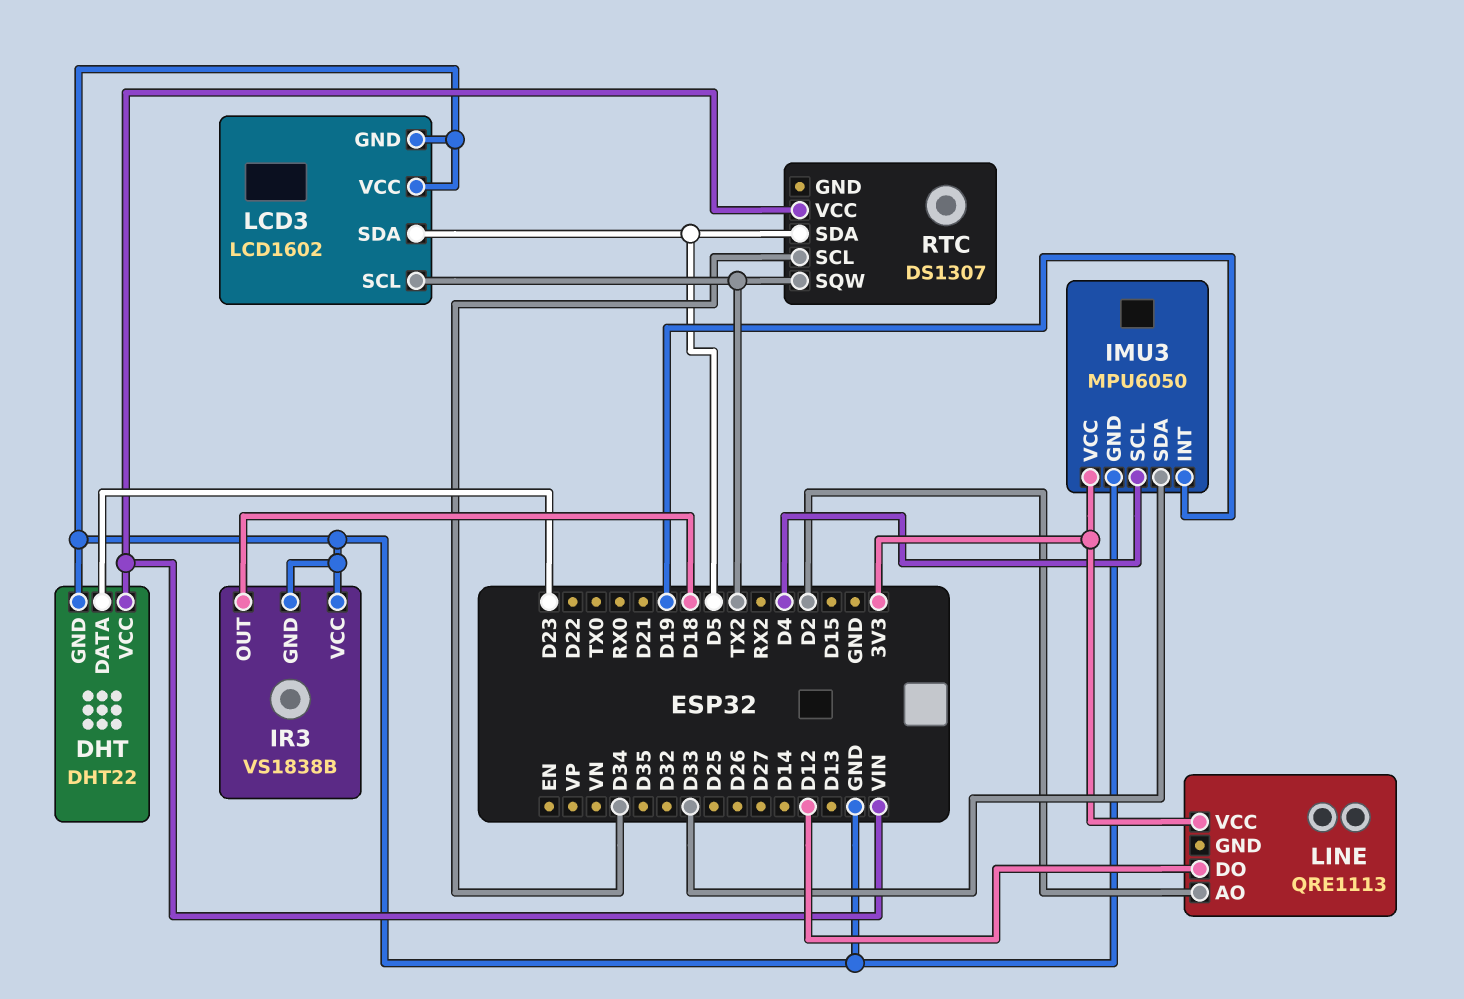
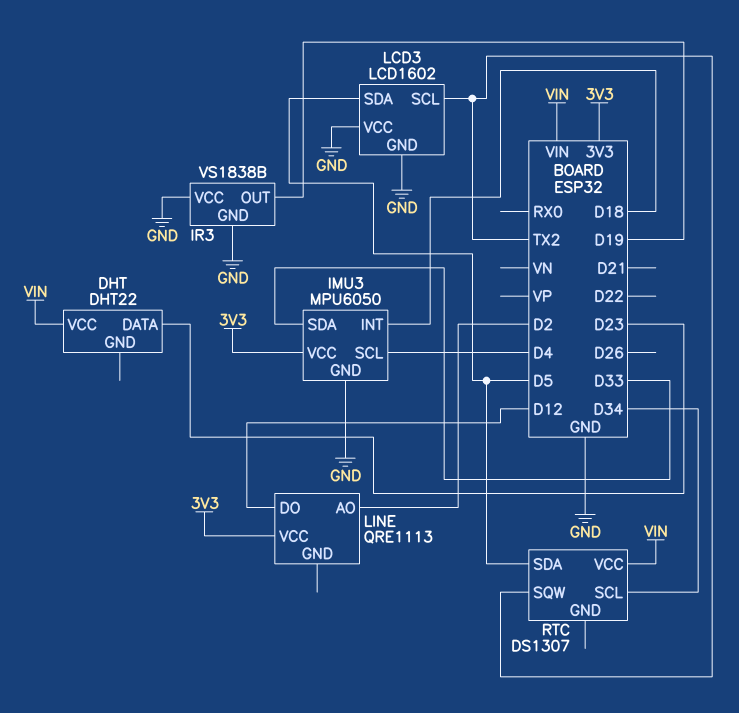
DHT pin GND: GND -> none
IMU3 pin INT: D19 -> D18
IR3 pin OUT: D18 -> D19

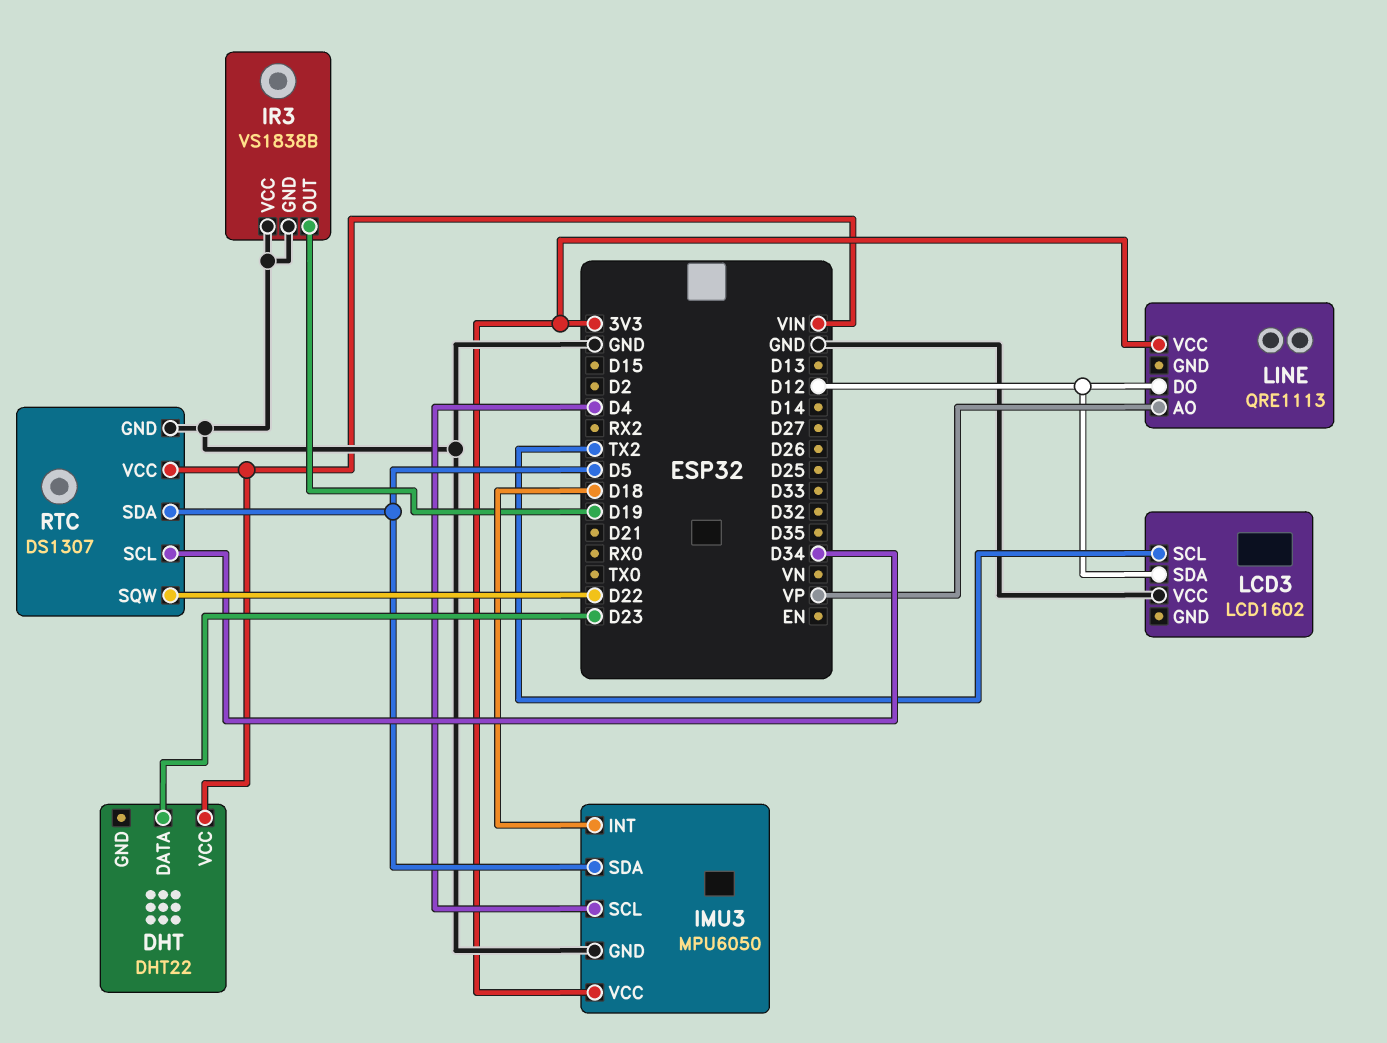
IMU3 pin SDA: D33 -> D5
LCD3 pin GND: GND -> none
LCD3 pin SDA: D5 -> D12
LINE pin AO: D2 -> VP
RTC pin GND: none -> GND
RTC pin SQW: TX2 -> D22

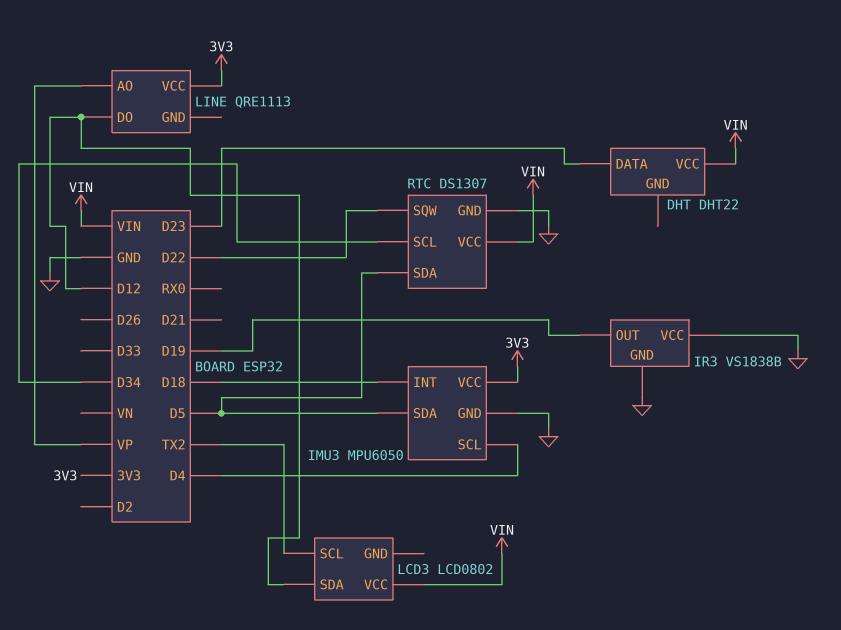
LCD3: LCD1602 -> LCD0802
LCD3 pin VCC: GND -> VIN

